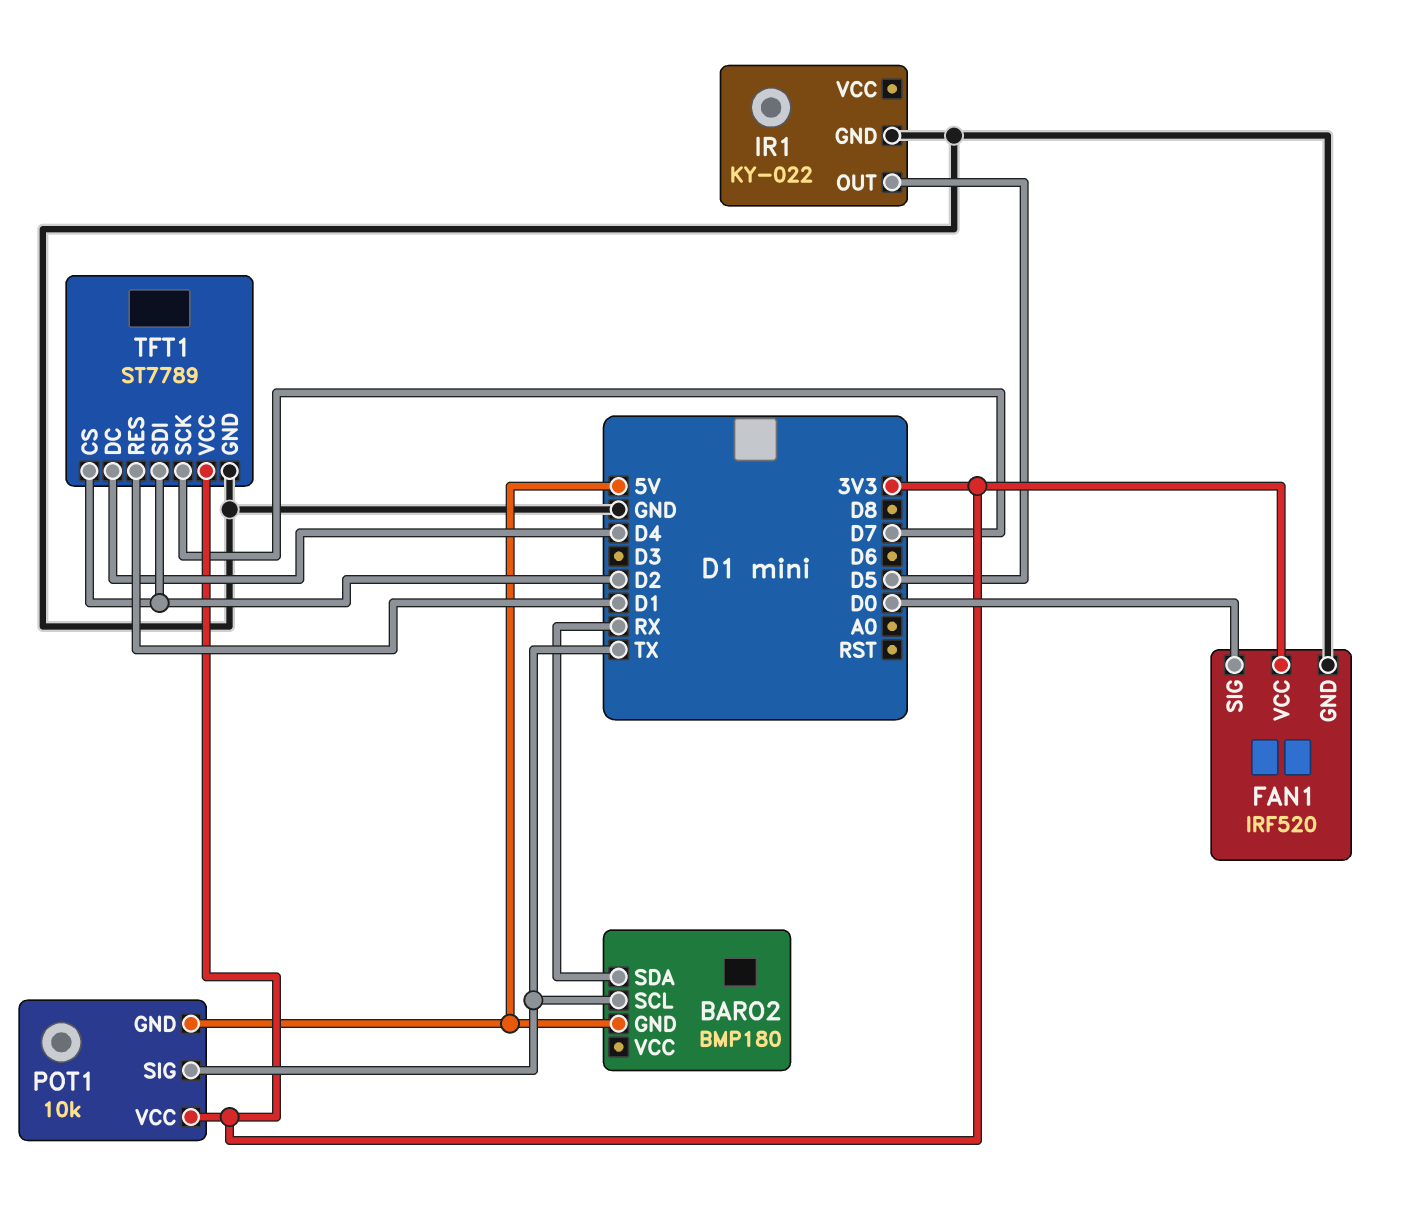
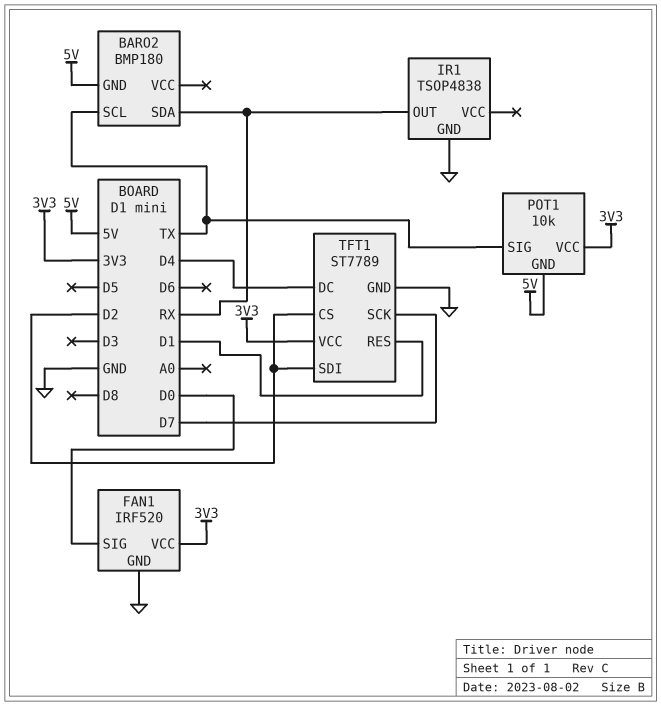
IR1: KY-022 -> TSOP4838
IR1 pin OUT: D5 -> RX

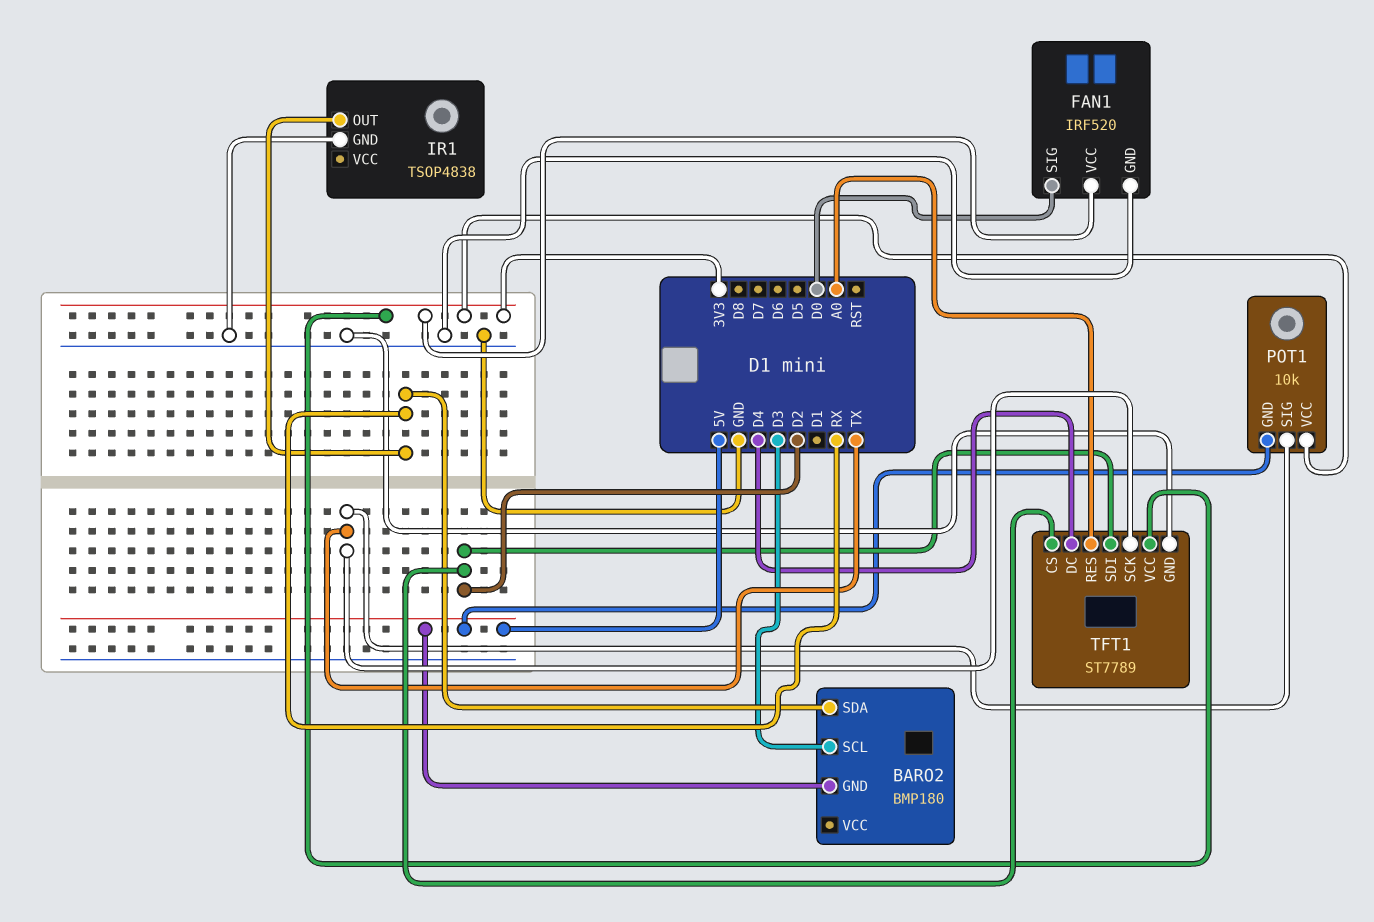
BARO2 pin SCL: TX -> D3
TFT1 pin RES: D1 -> A0
TFT1 pin SCK: D7 -> TX

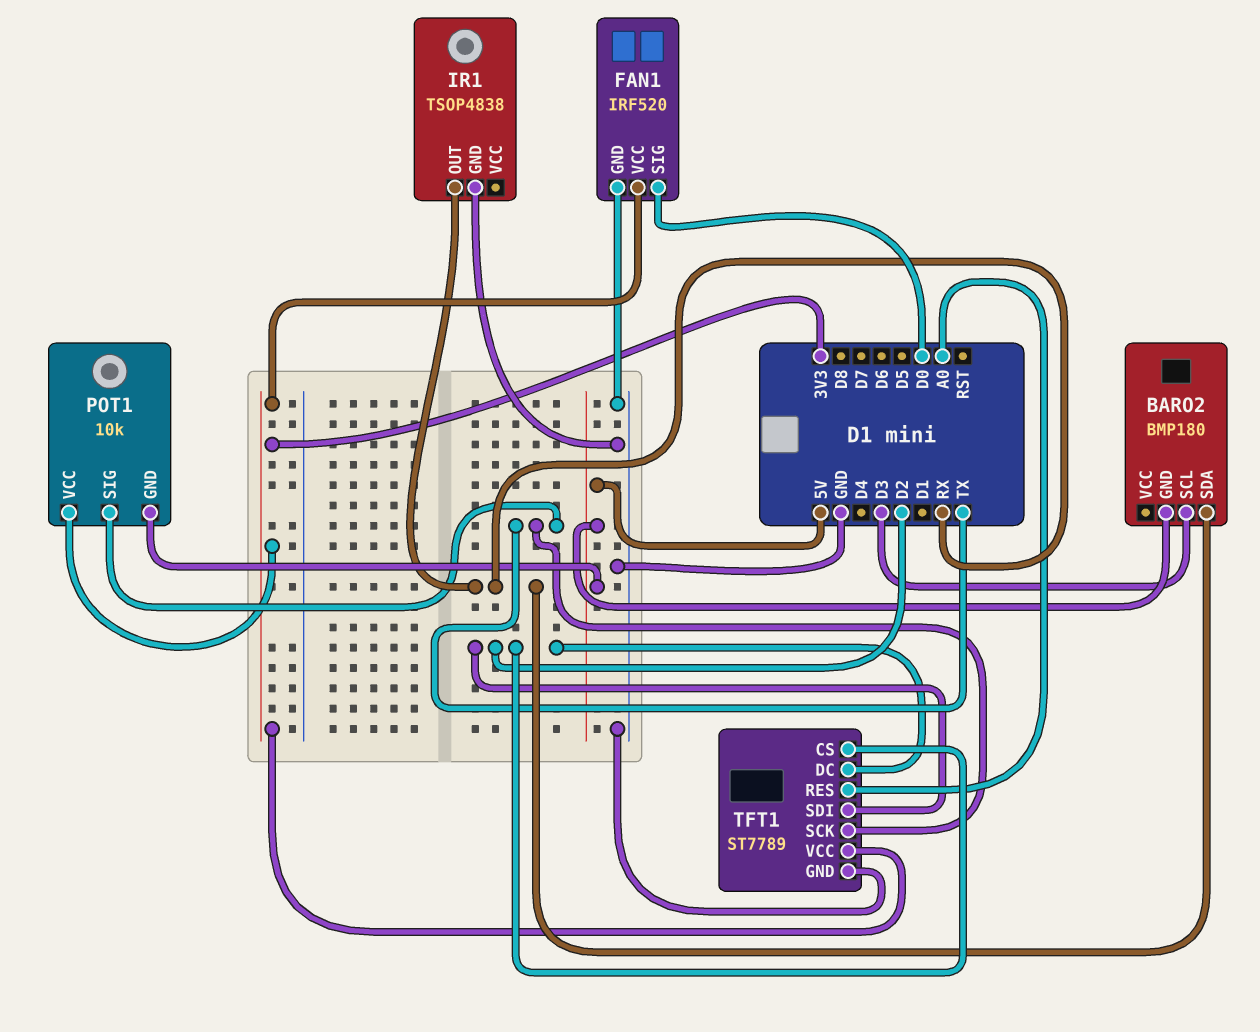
TFT1 pin DC: D4 -> D2

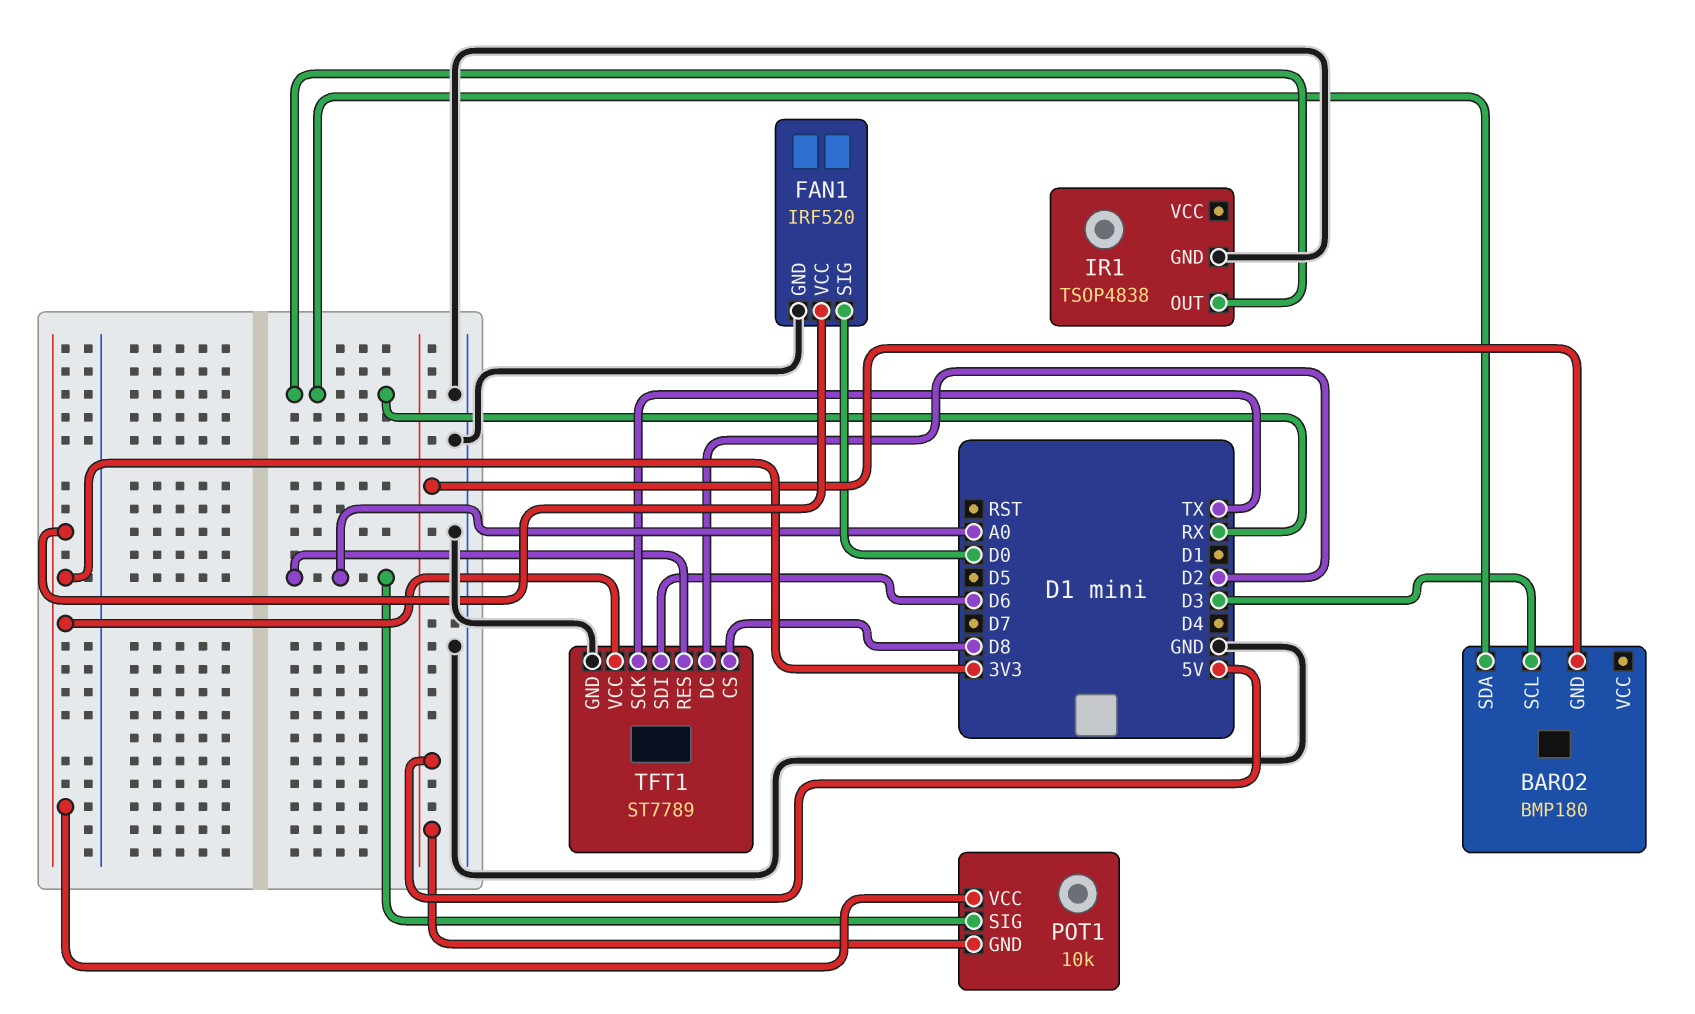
POT1 pin SIG: TX -> A0
TFT1 pin CS: D2 -> D8
TFT1 pin SDI: D2 -> D6

